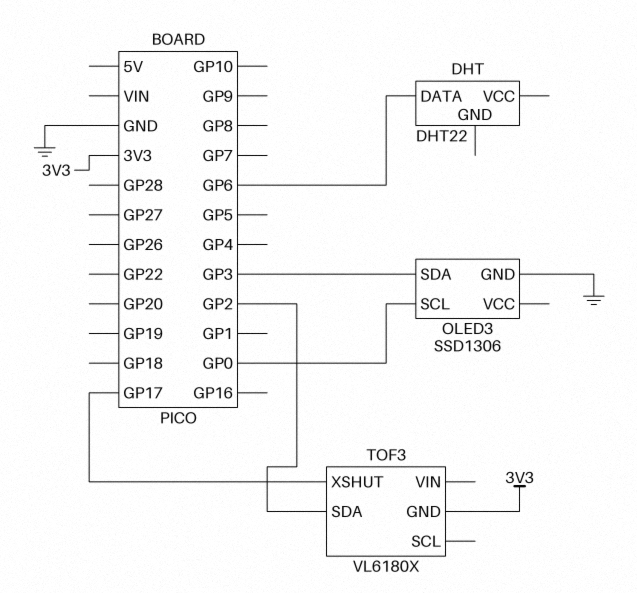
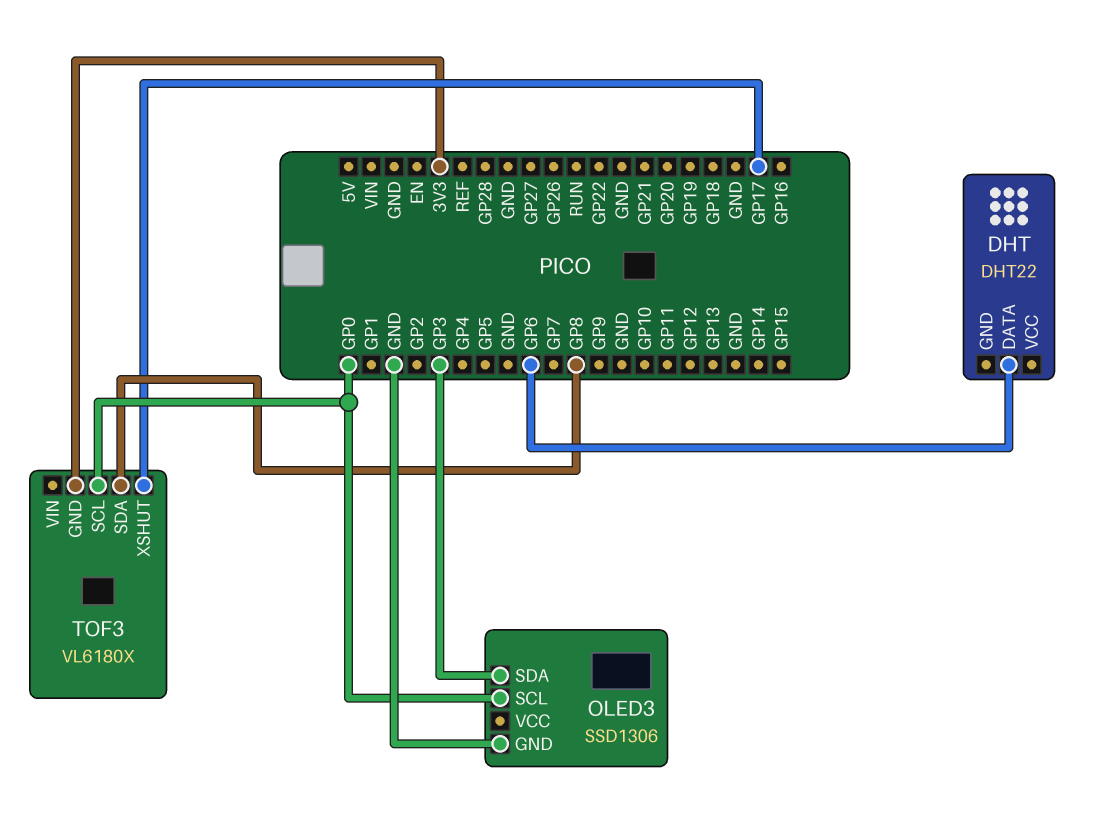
TOF3 pin SCL: none -> GP0
TOF3 pin SDA: GP2 -> GP8

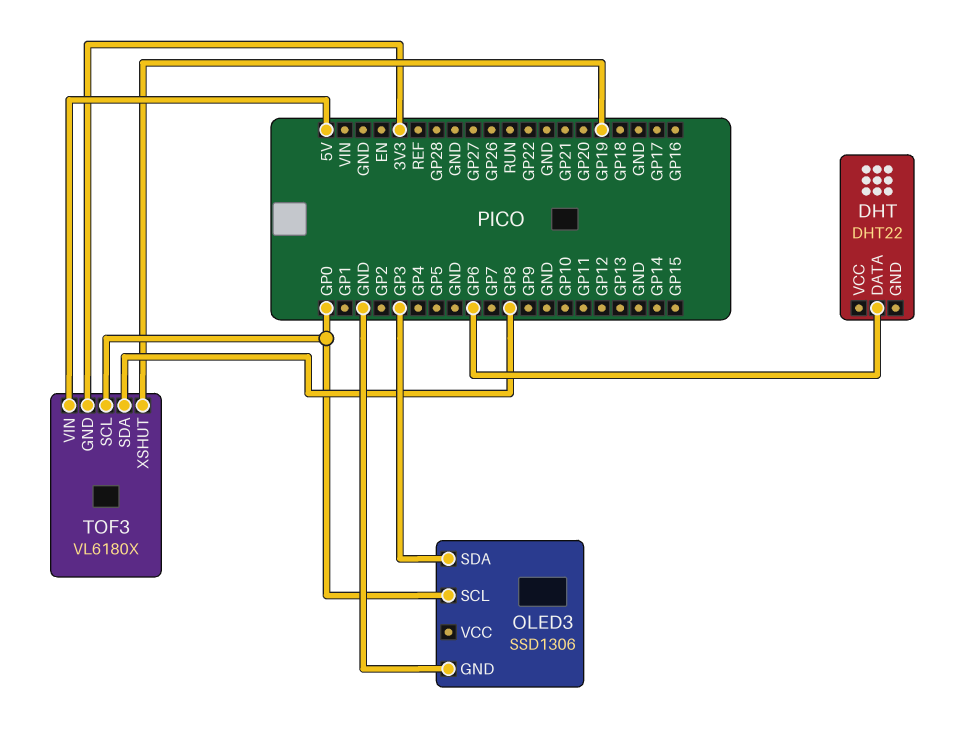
TOF3 pin VIN: none -> 5V
TOF3 pin XSHUT: GP17 -> GP19

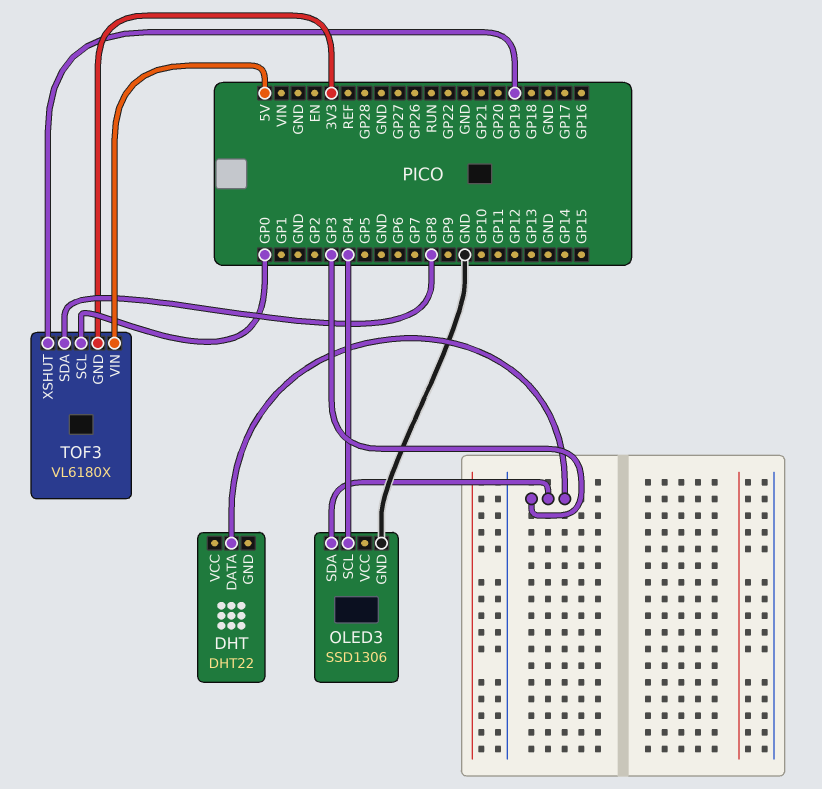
DHT pin DATA: GP6 -> GP3
OLED3 pin SCL: GP0 -> GP4

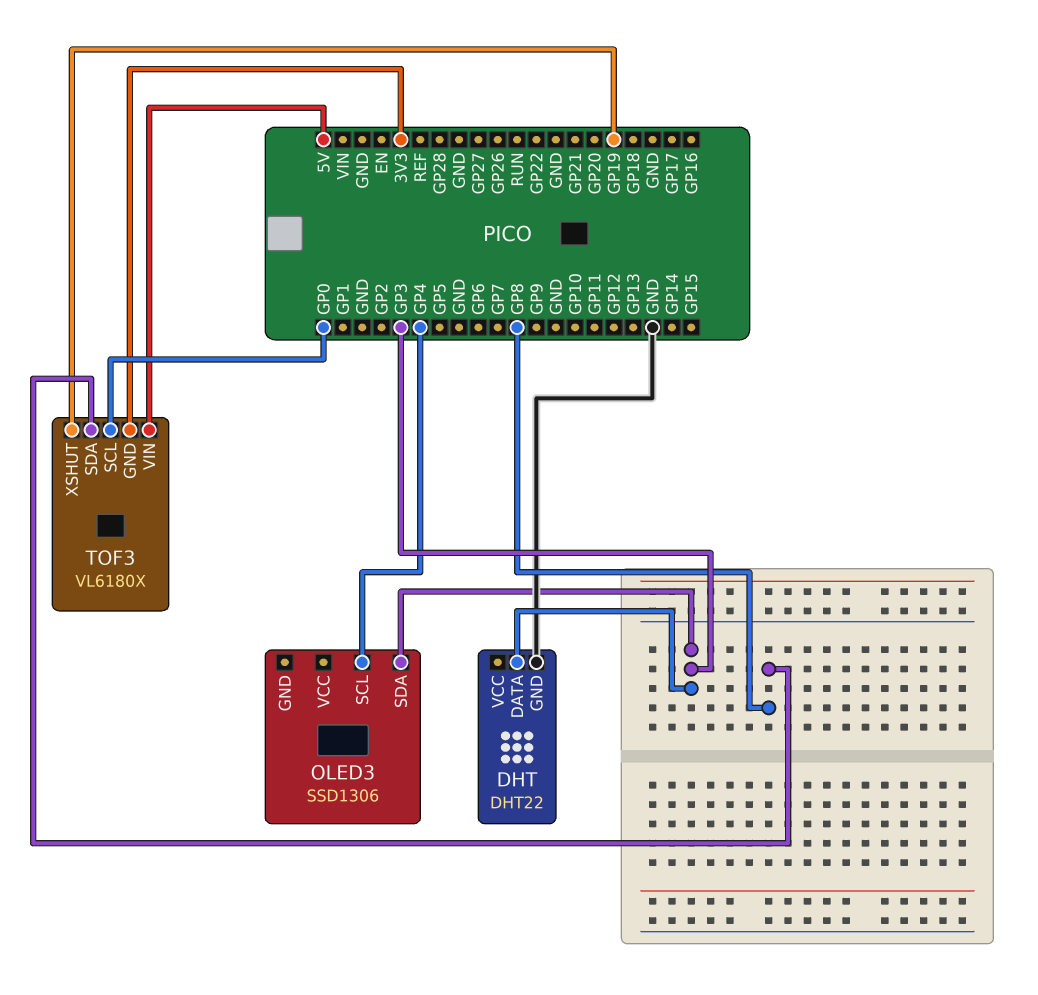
DHT pin GND: none -> GND
OLED3 pin GND: GND -> none

